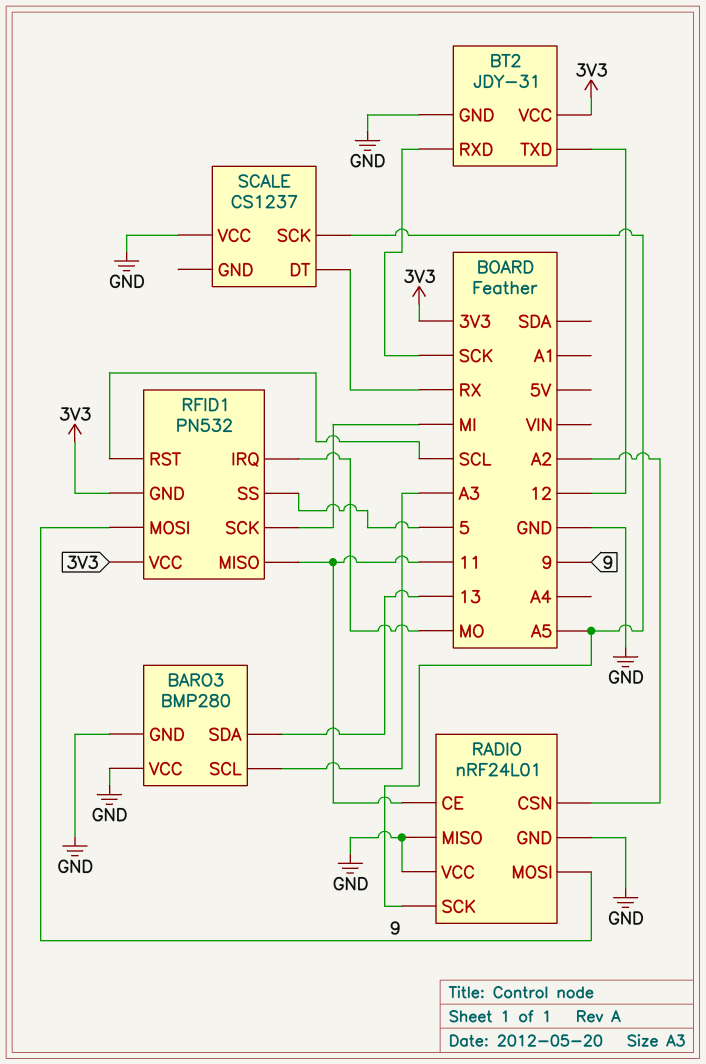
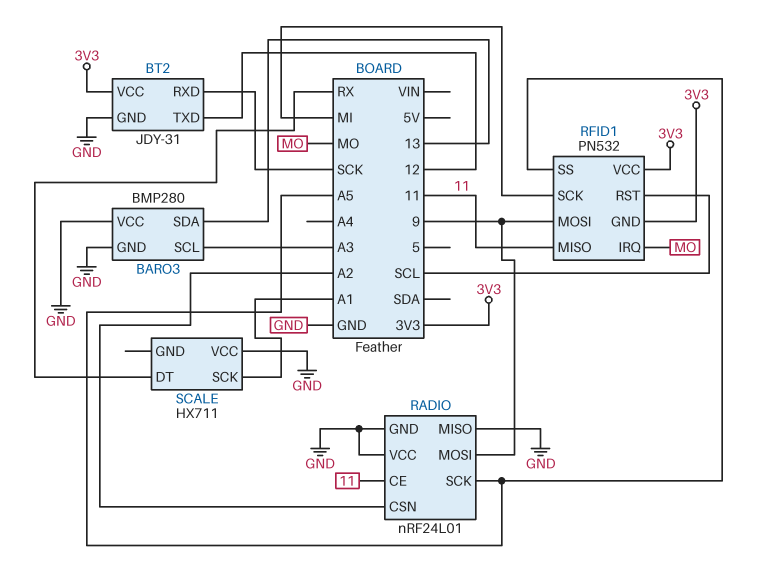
RFID1 pin SS: 5 -> A5
SCALE: CS1237 -> HX711
SCALE pin SCK: A5 -> A1

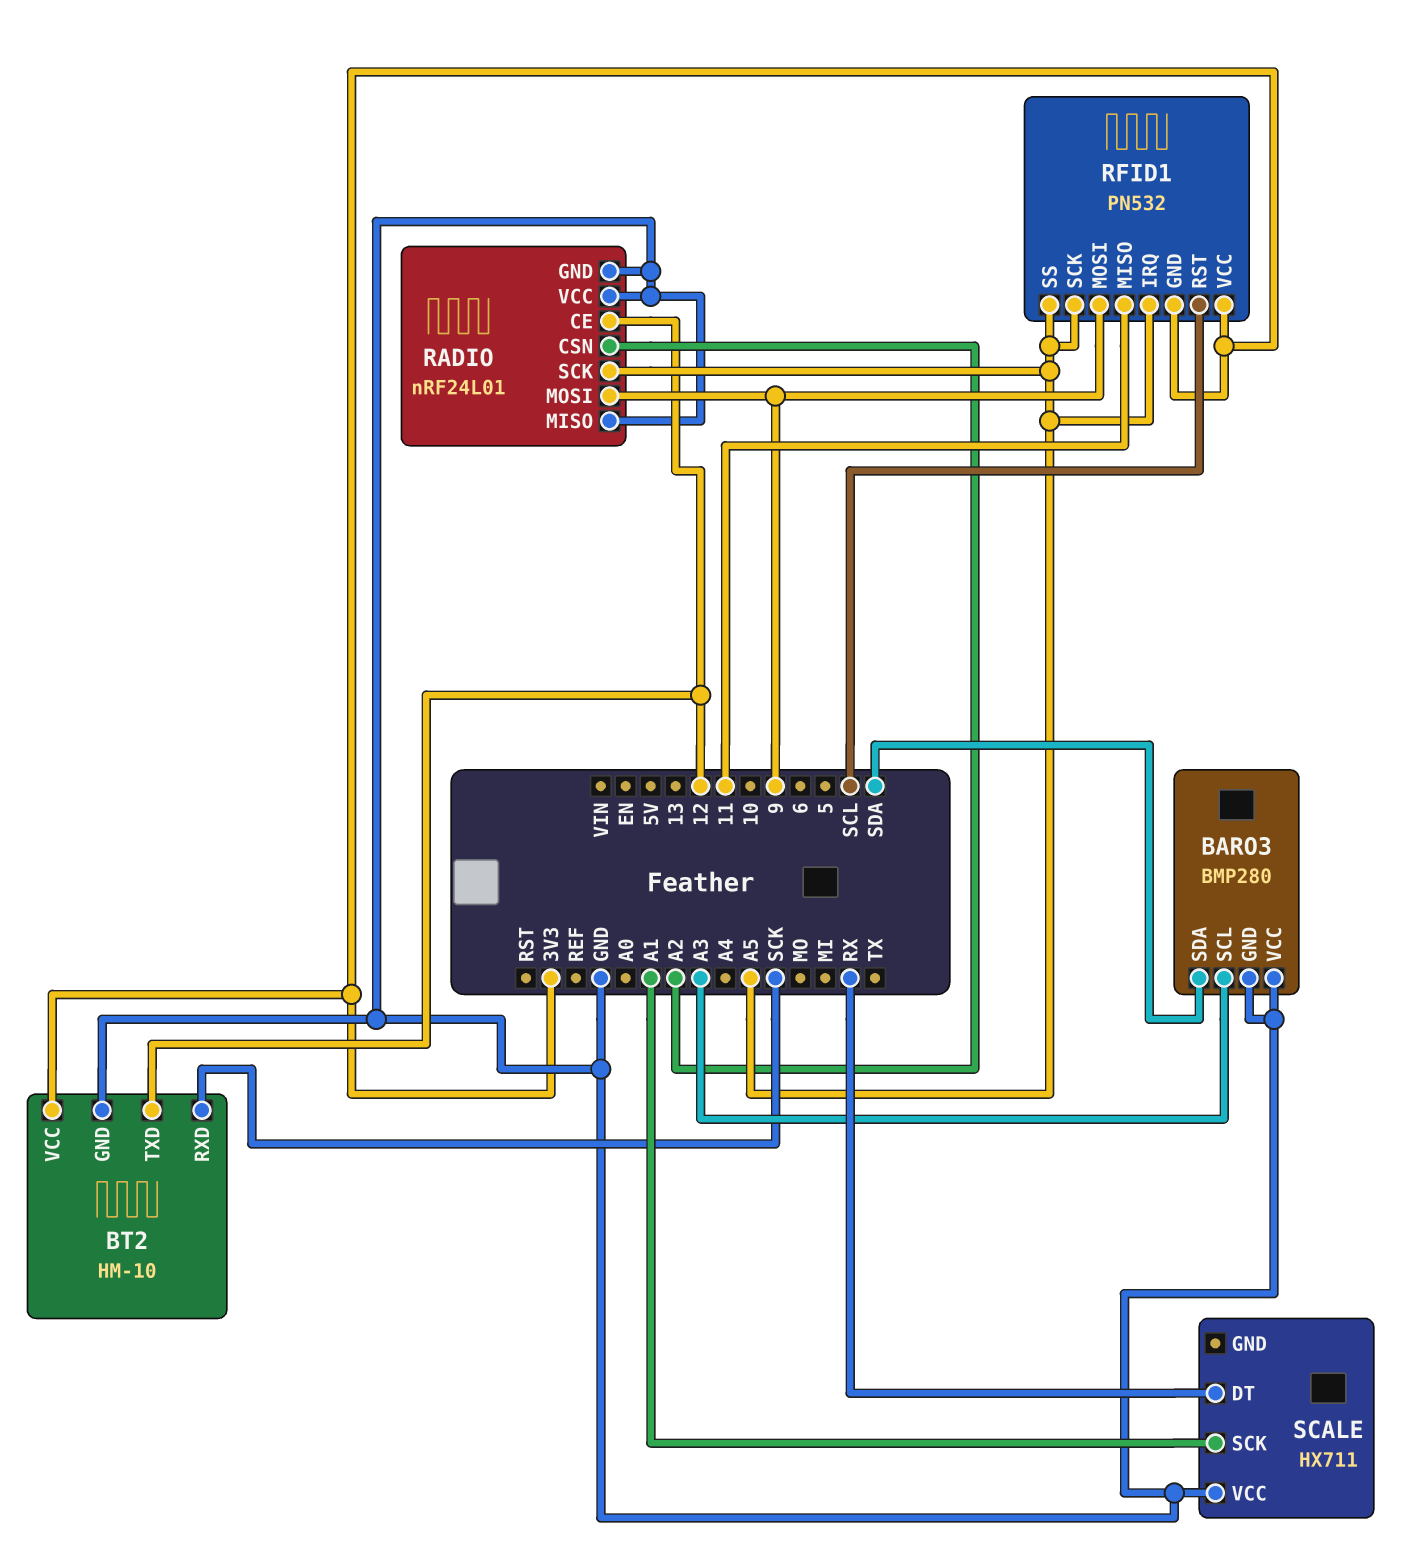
BARO3 pin SDA: 13 -> SDA
BT2: JDY-31 -> HM-10
RADIO pin CE: 11 -> 12
RFID1 pin IRQ: MO -> A5
RFID1 pin SCK: MI -> A5

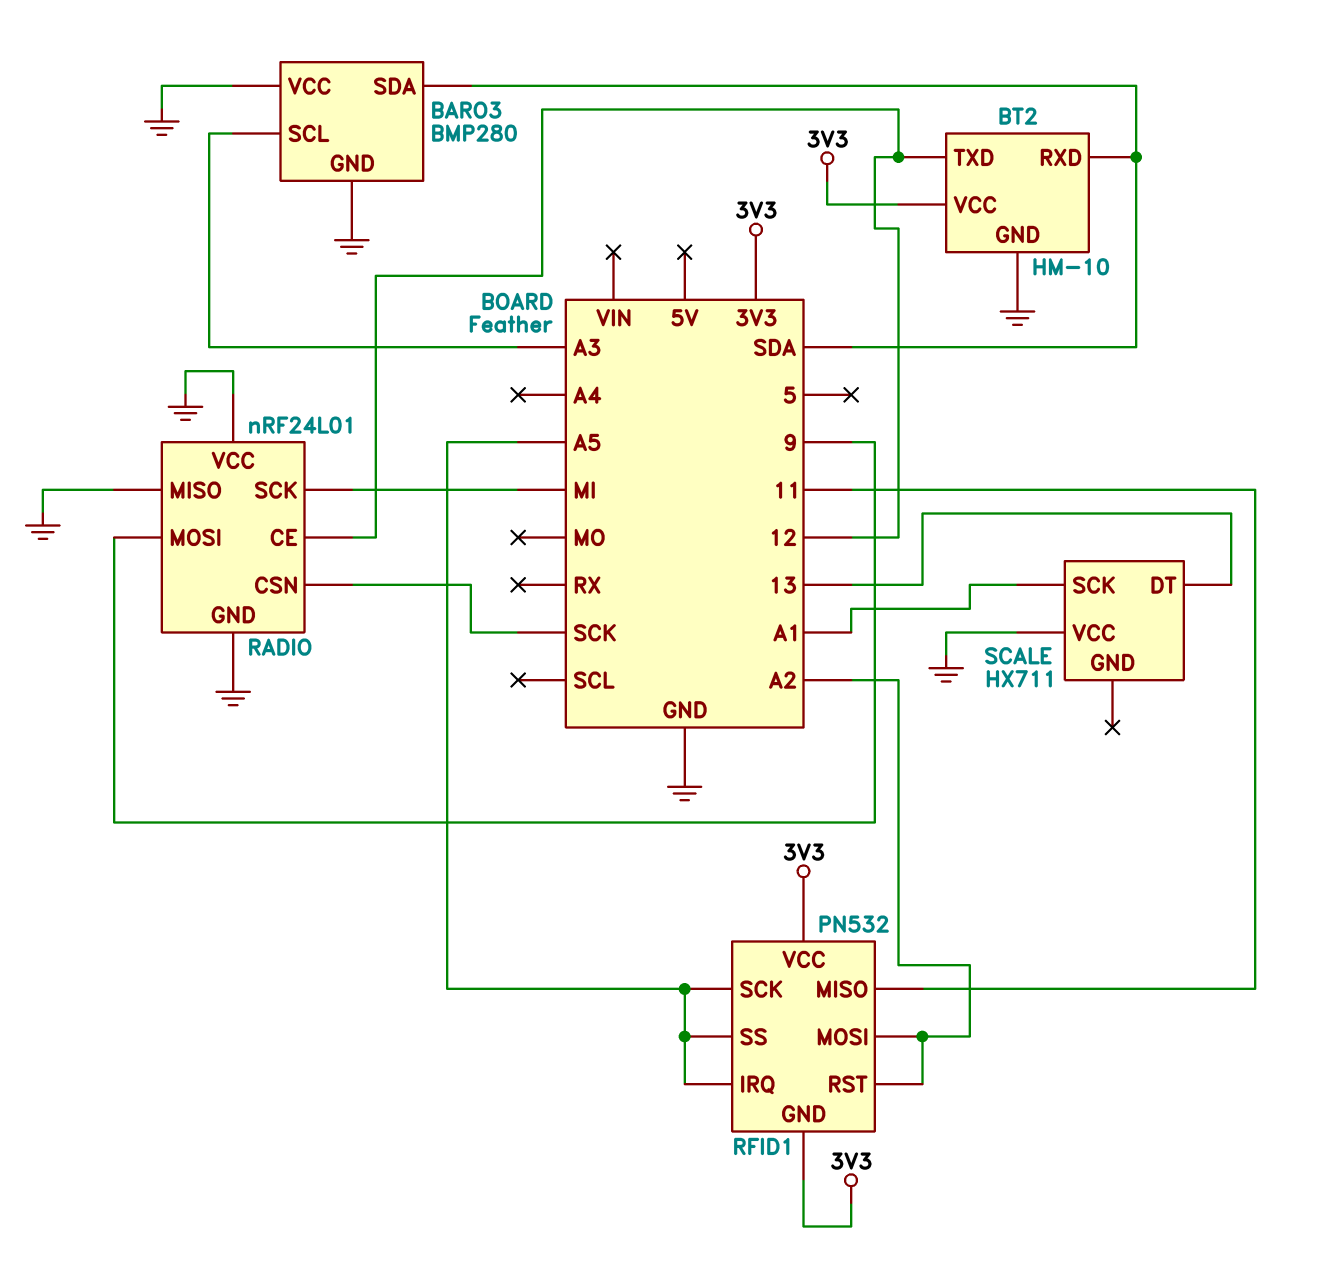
BT2 pin RXD: SCK -> SDA
RADIO pin CSN: A2 -> SCK
RADIO pin SCK: A5 -> MI
RFID1 pin MOSI: 9 -> A2
RFID1 pin RST: SCL -> A2
SCALE pin DT: RX -> 13

